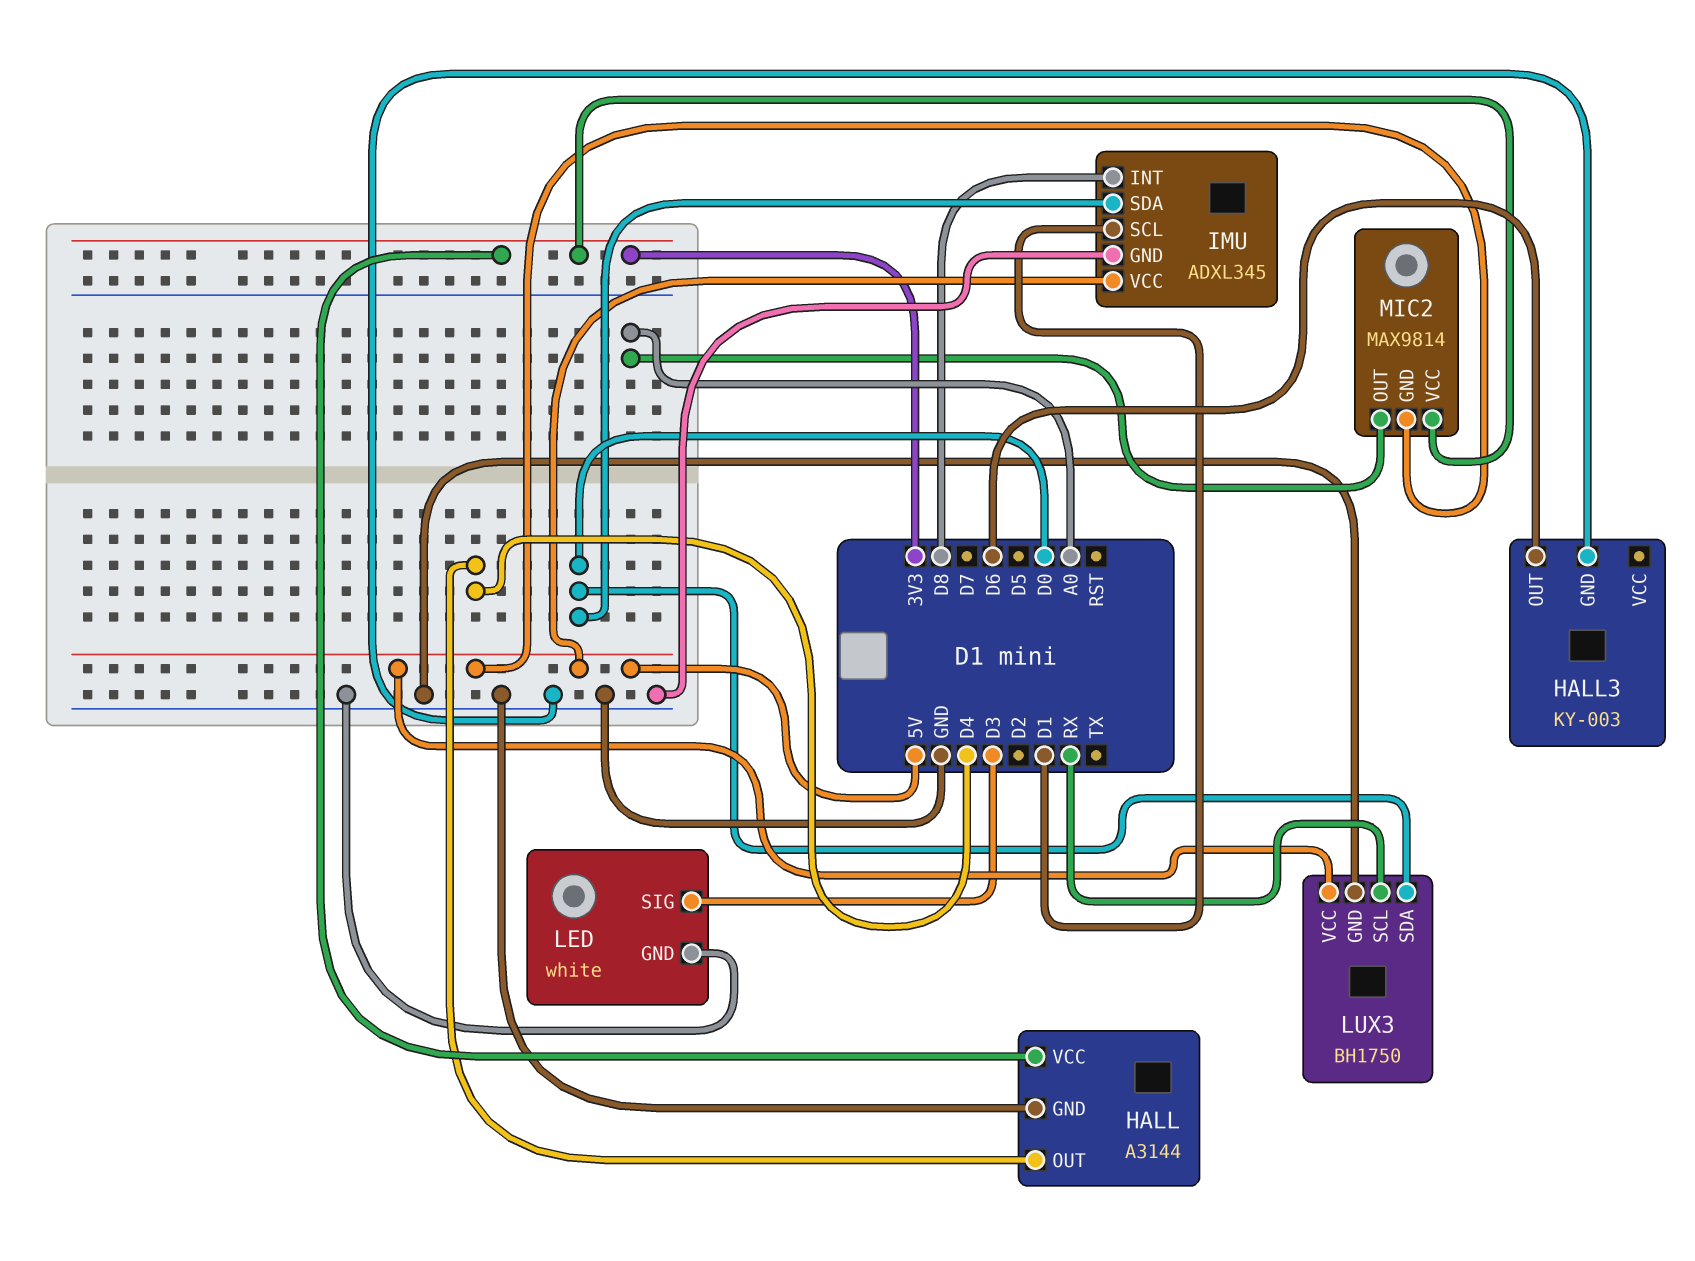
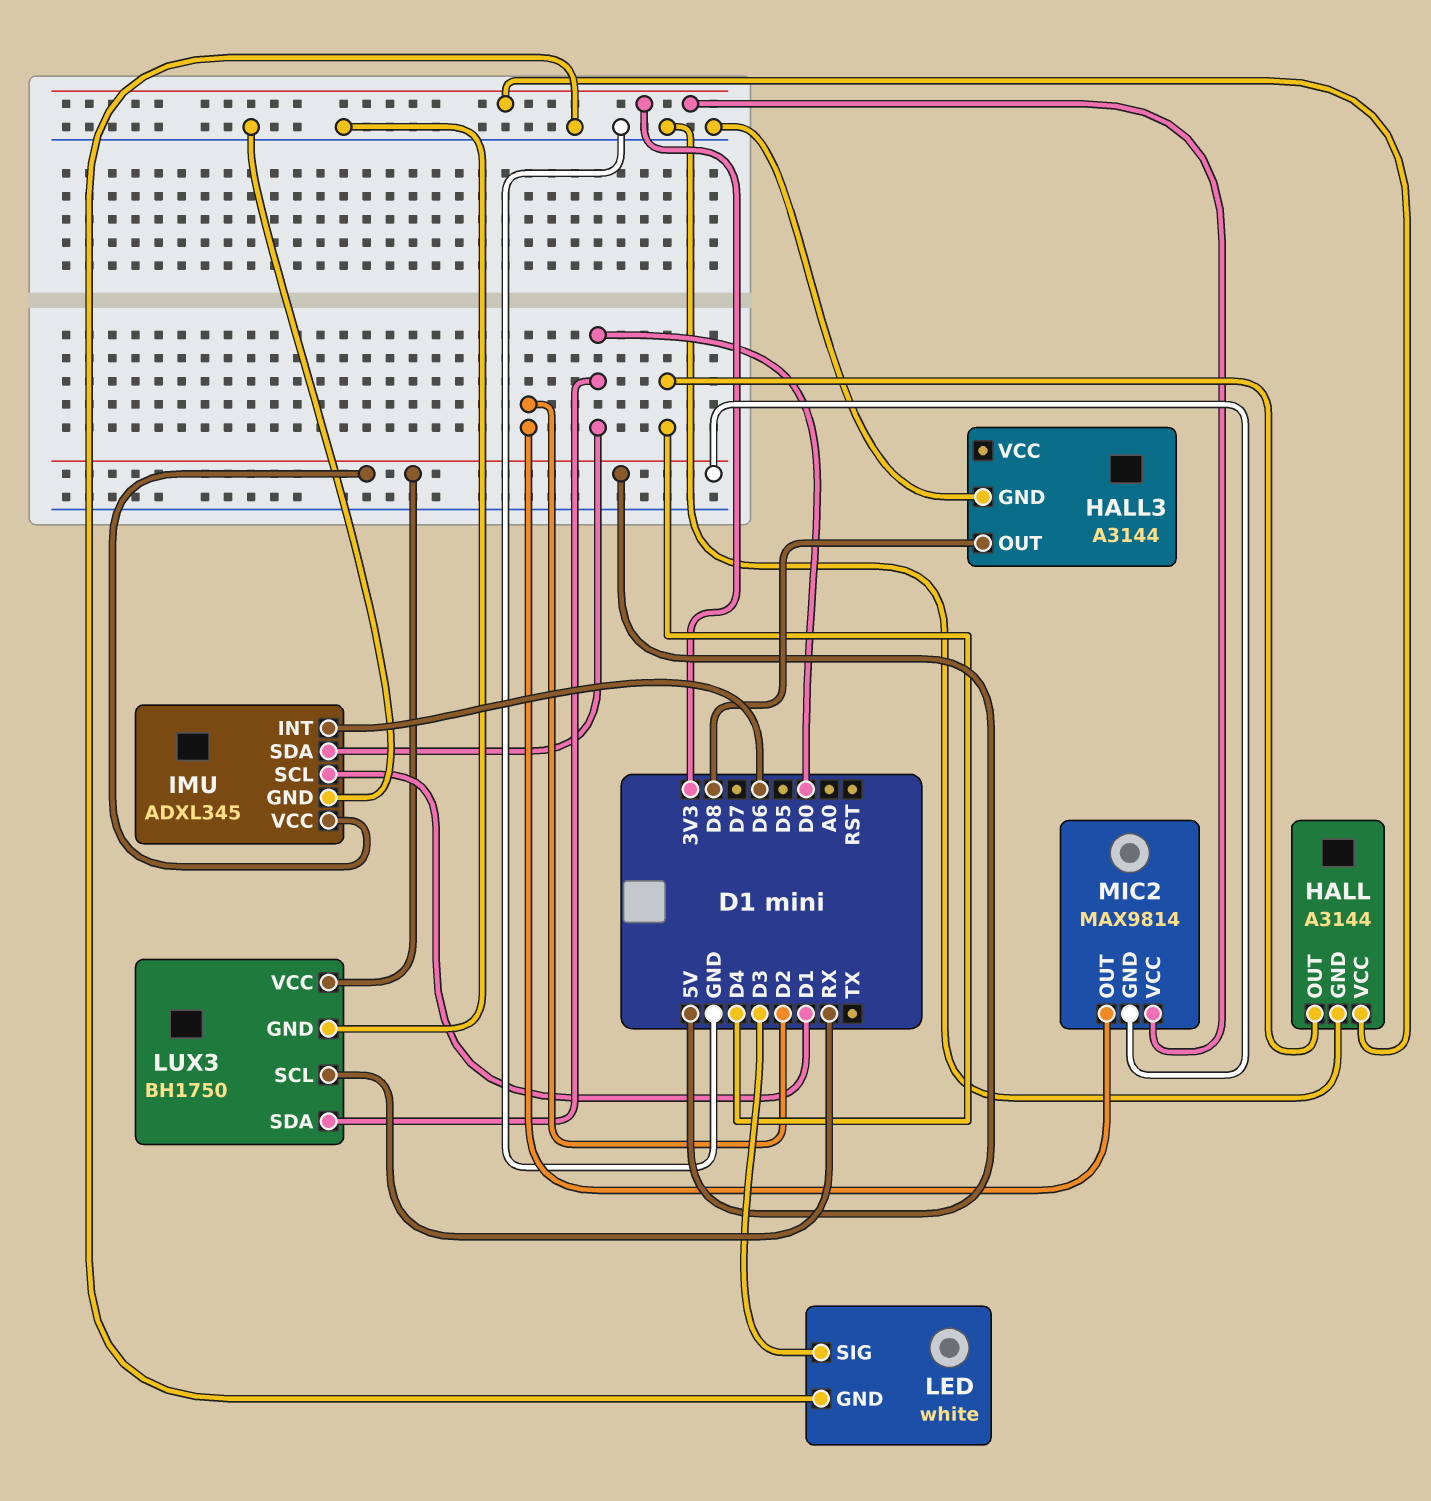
HALL3: KY-003 -> A3144
HALL3 pin OUT: D6 -> D8
IMU pin INT: D8 -> D6
MIC2 pin OUT: A0 -> D2

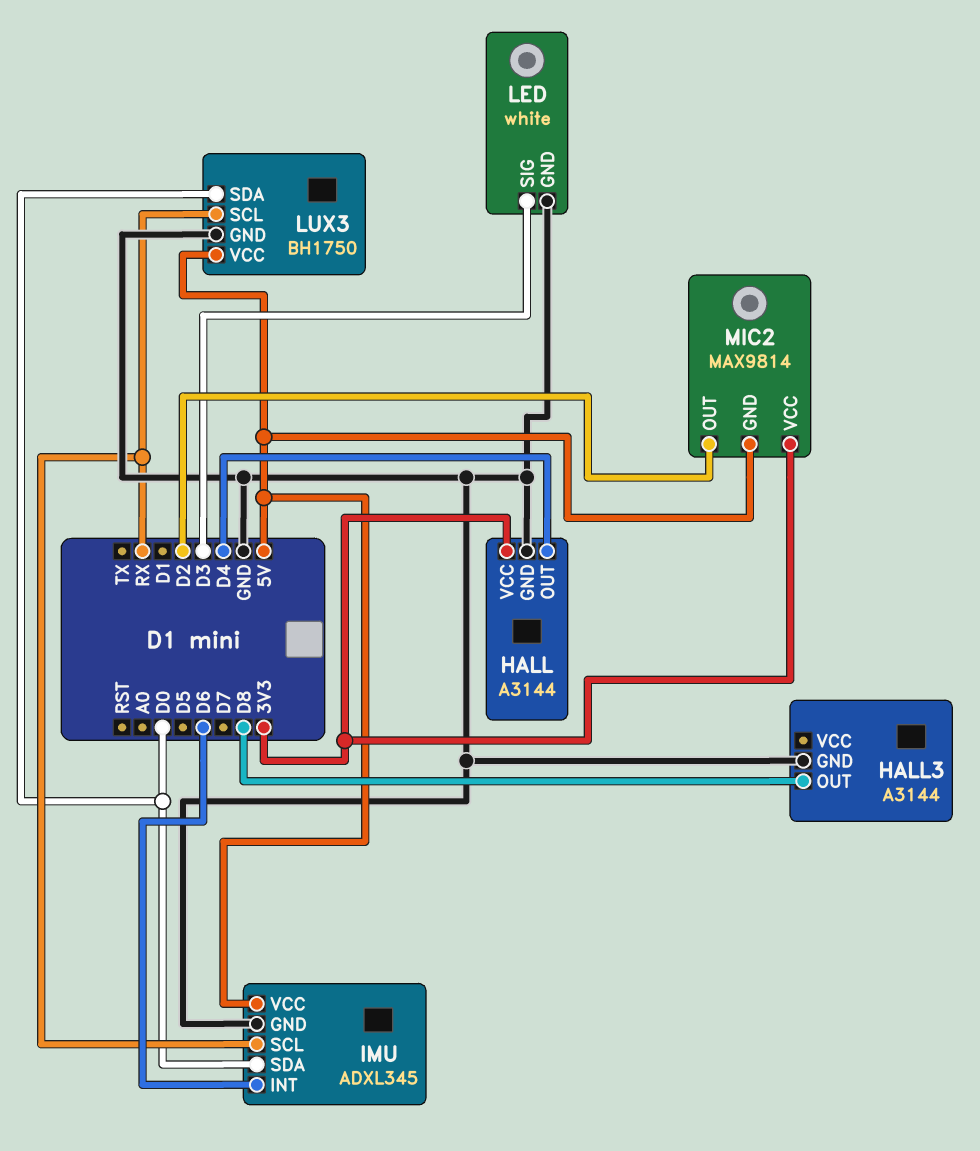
IMU pin SCL: D1 -> RX

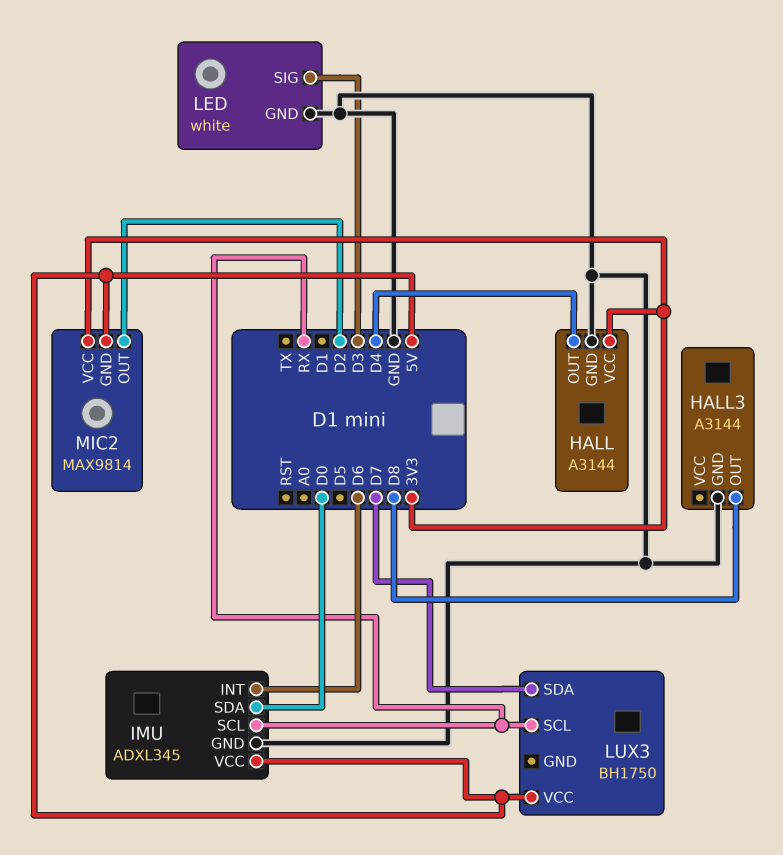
LUX3 pin GND: GND -> none
LUX3 pin SDA: D0 -> D7

